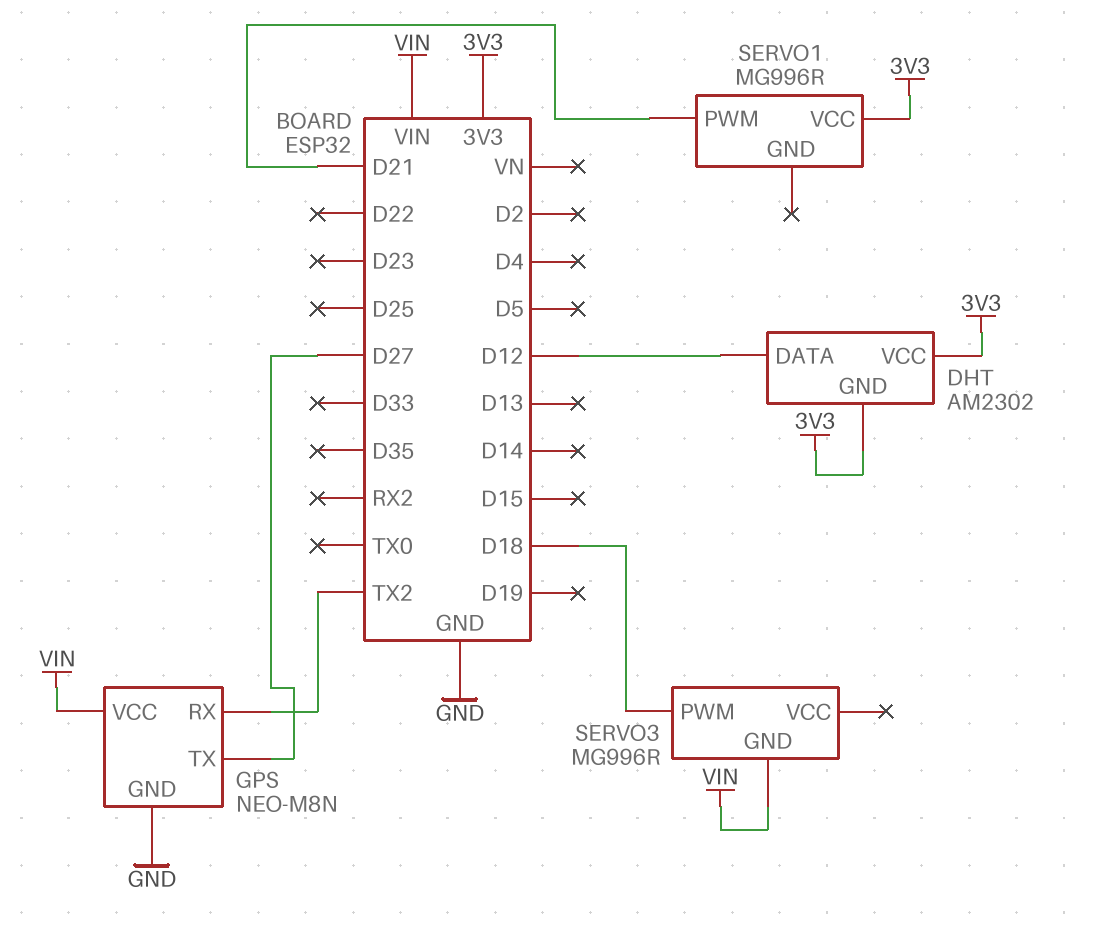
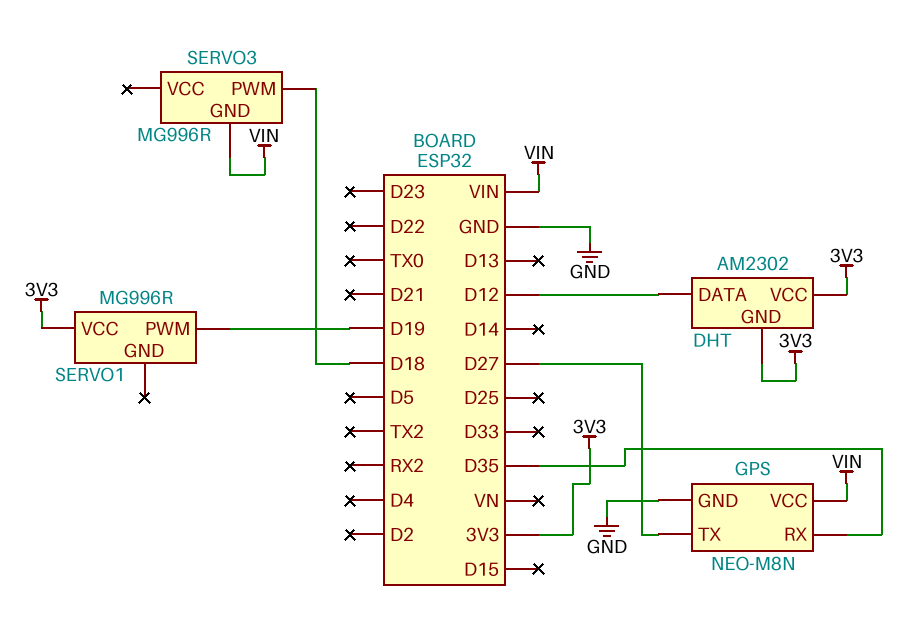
GPS pin RX: TX2 -> D35
SERVO1 pin PWM: D21 -> D19

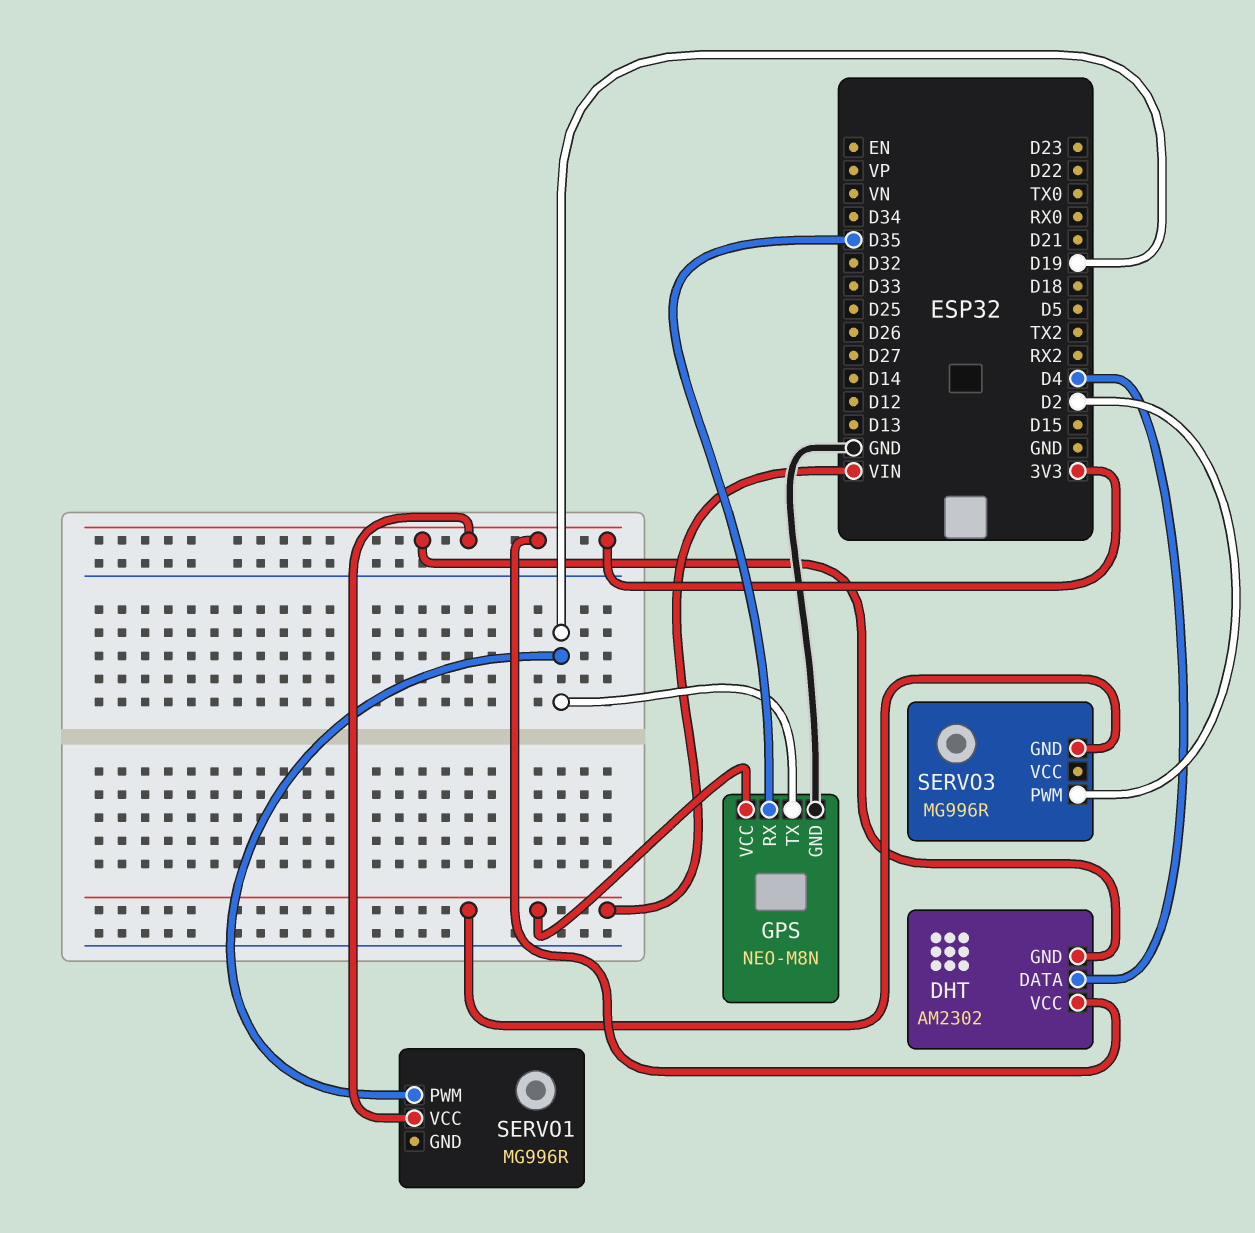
DHT pin DATA: D12 -> D4
GPS pin TX: D27 -> D19
SERVO3 pin PWM: D18 -> D2

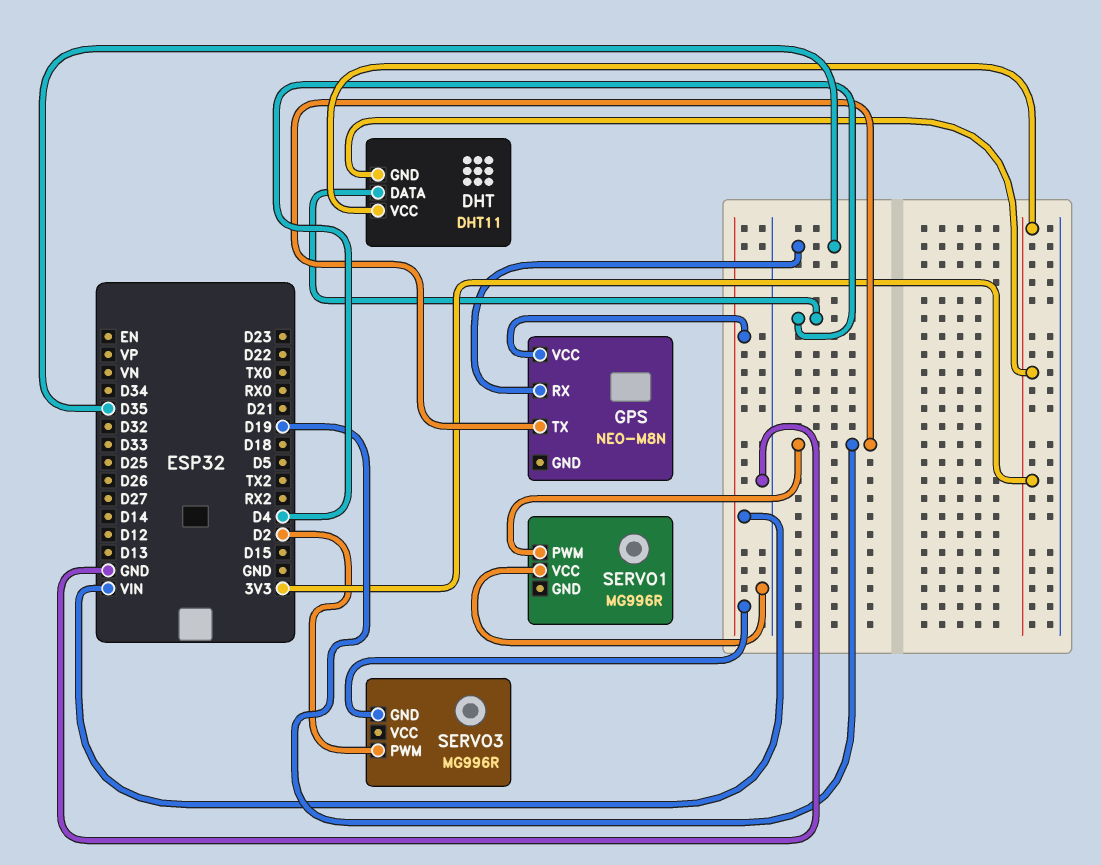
DHT: AM2302 -> DHT11
GPS pin GND: GND -> none
SERVO1 pin VCC: 3V3 -> GND

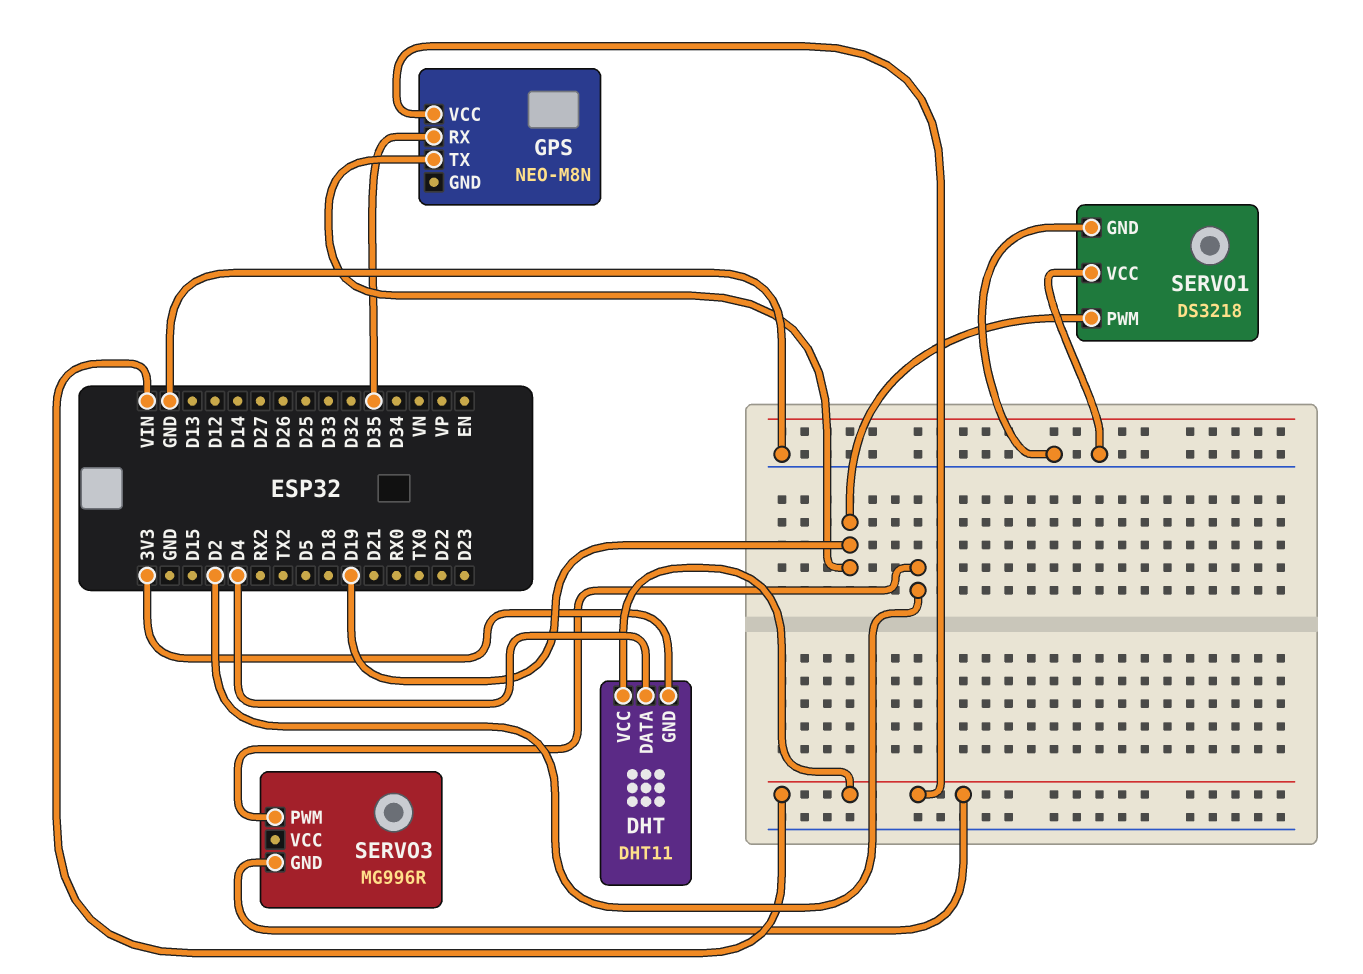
DHT pin VCC: 3V3 -> VIN
SERVO1: MG996R -> DS3218
SERVO1 pin GND: none -> GND

